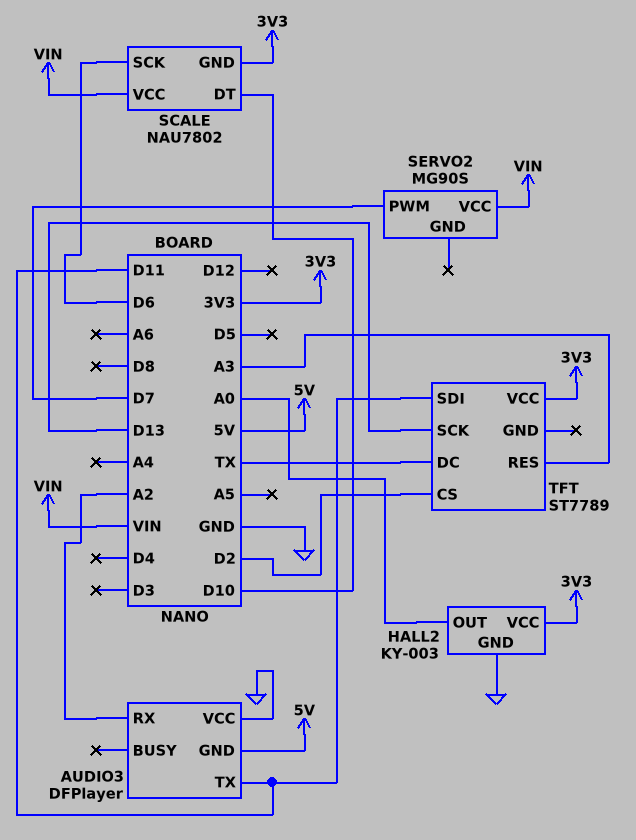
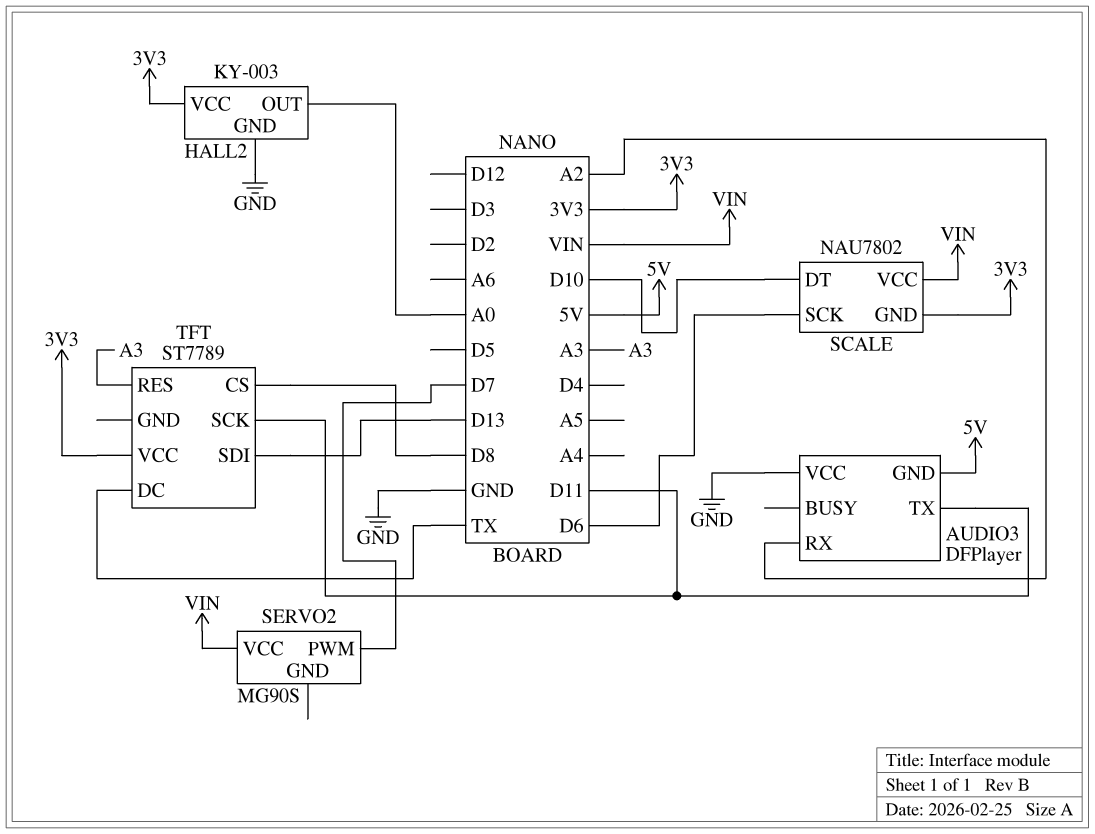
TFT pin CS: D2 -> D8
TFT pin SCK: D13 -> D11
TFT pin SDI: D11 -> D13

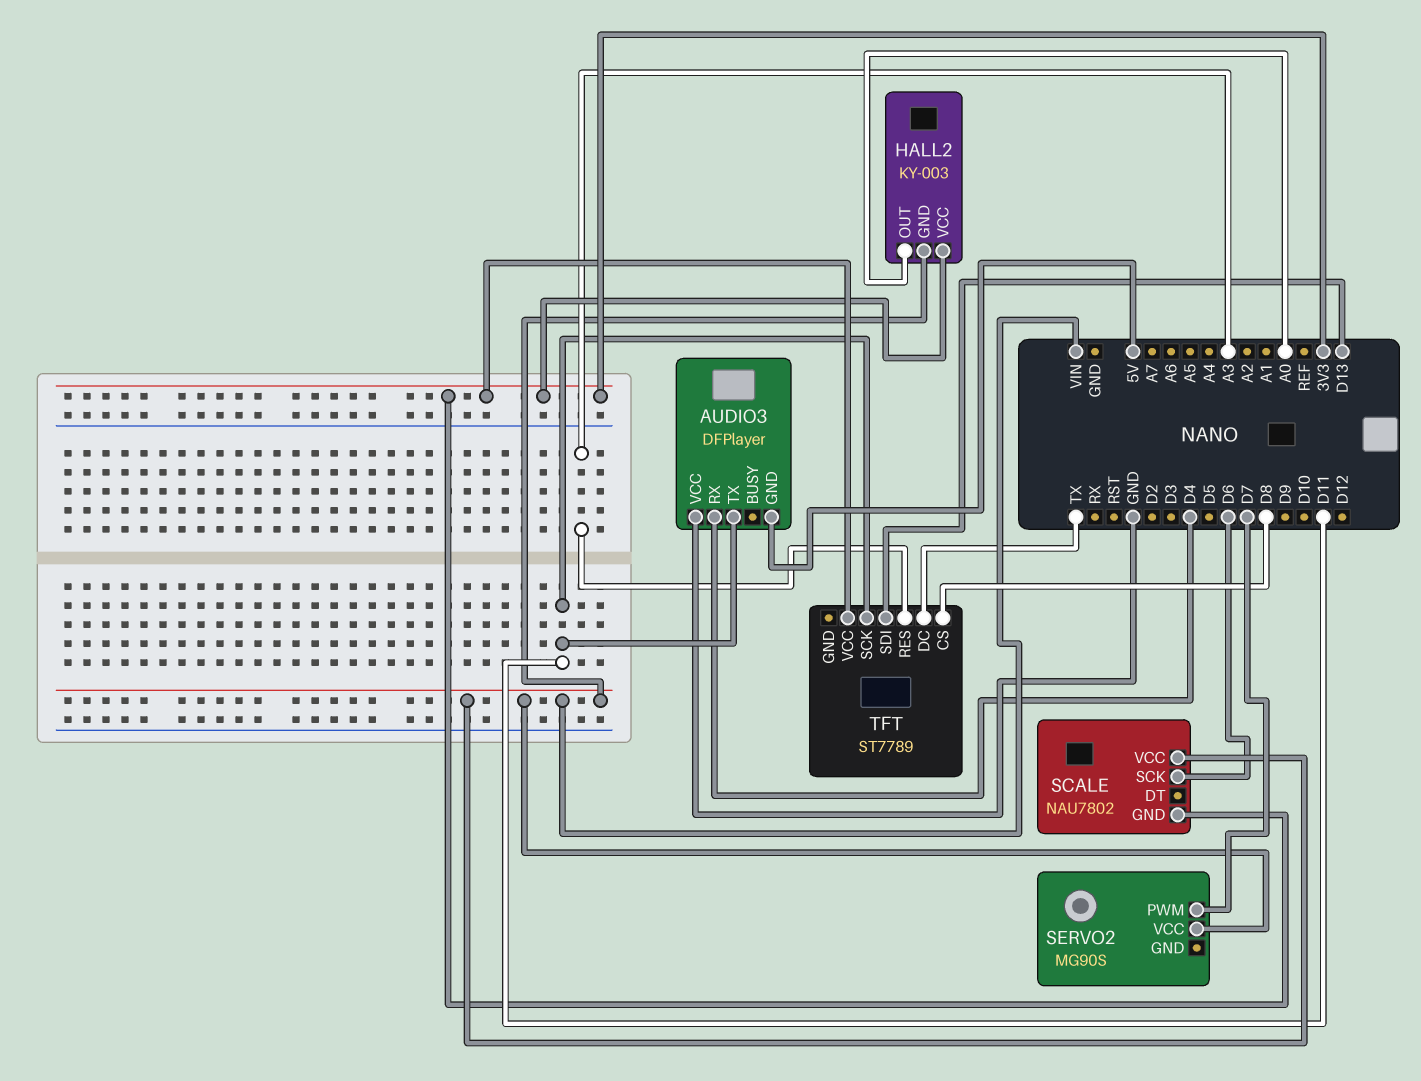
AUDIO3 pin RX: A2 -> D4
HALL2 pin GND: GND -> VIN
SCALE pin DT: D10 -> none

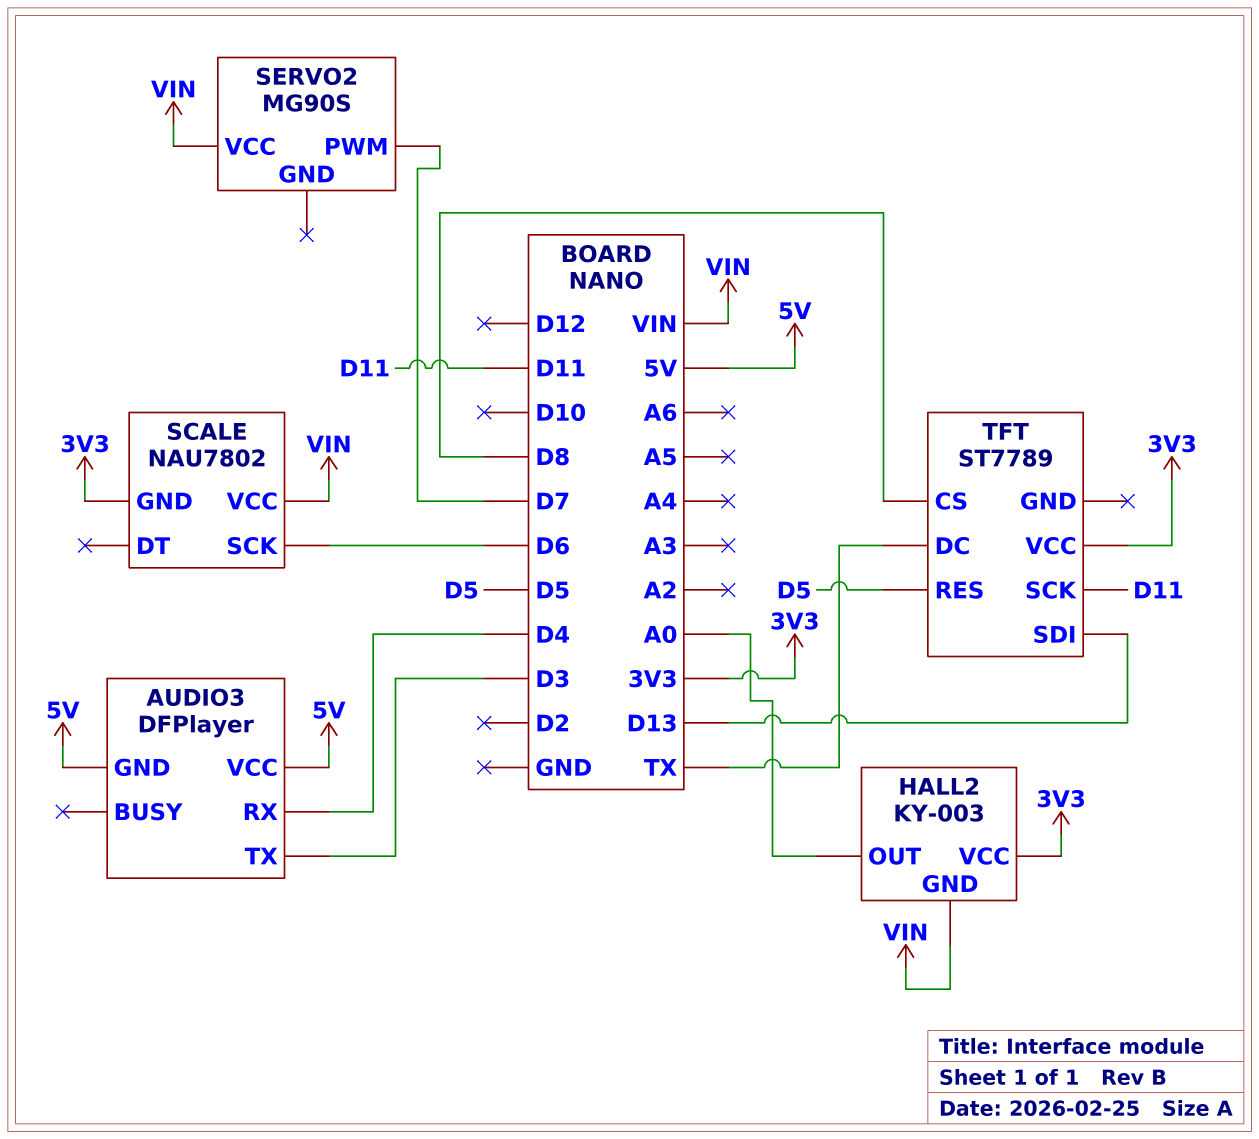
AUDIO3 pin TX: D11 -> D3
AUDIO3 pin VCC: GND -> 5V
TFT pin RES: A3 -> D5

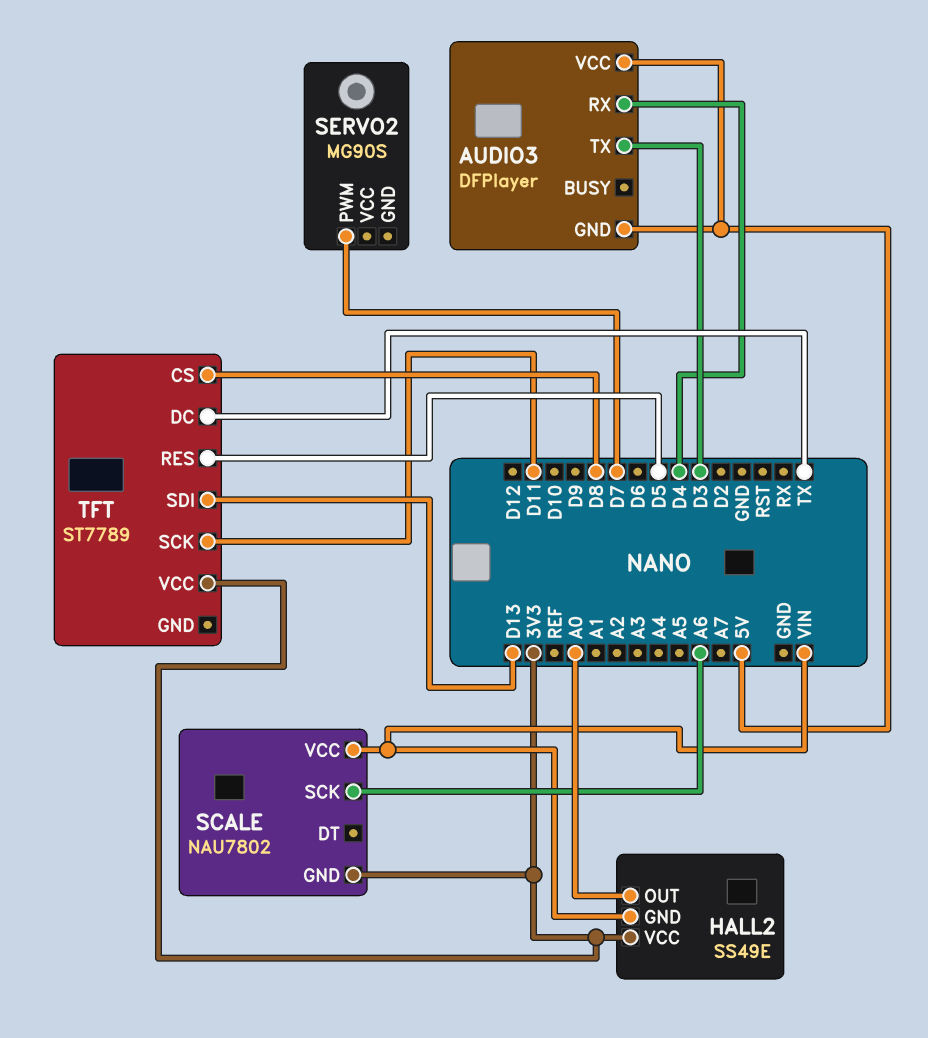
HALL2: KY-003 -> SS49E
SCALE pin SCK: D6 -> A6
SERVO2 pin VCC: VIN -> none

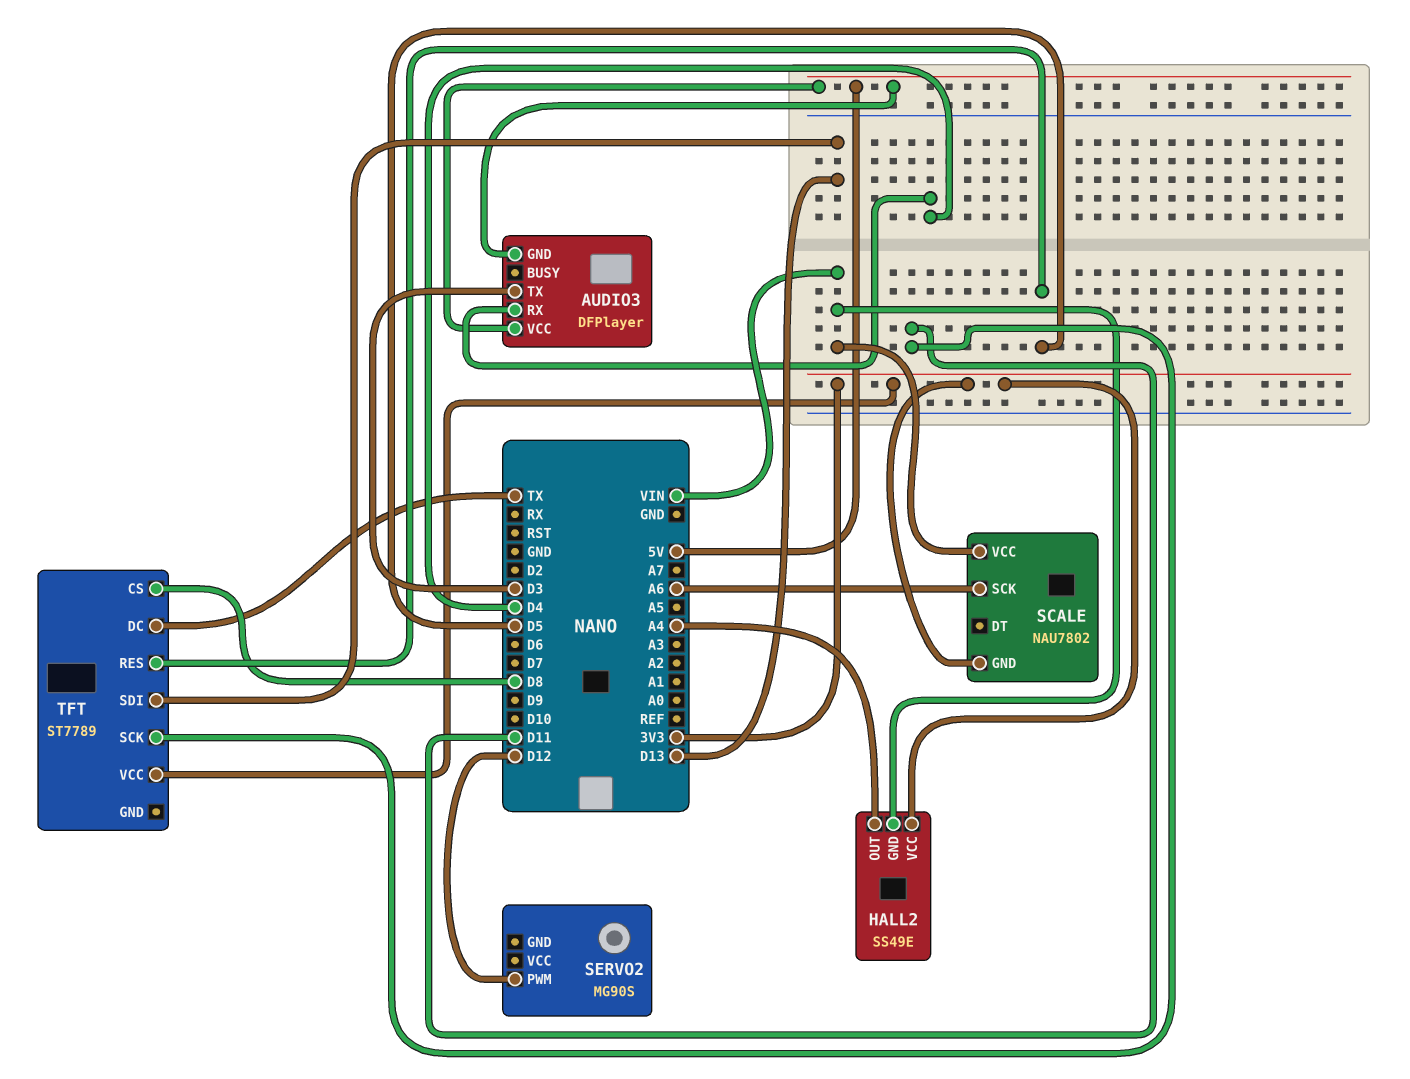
HALL2 pin OUT: A0 -> A4
SERVO2 pin PWM: D7 -> D12

